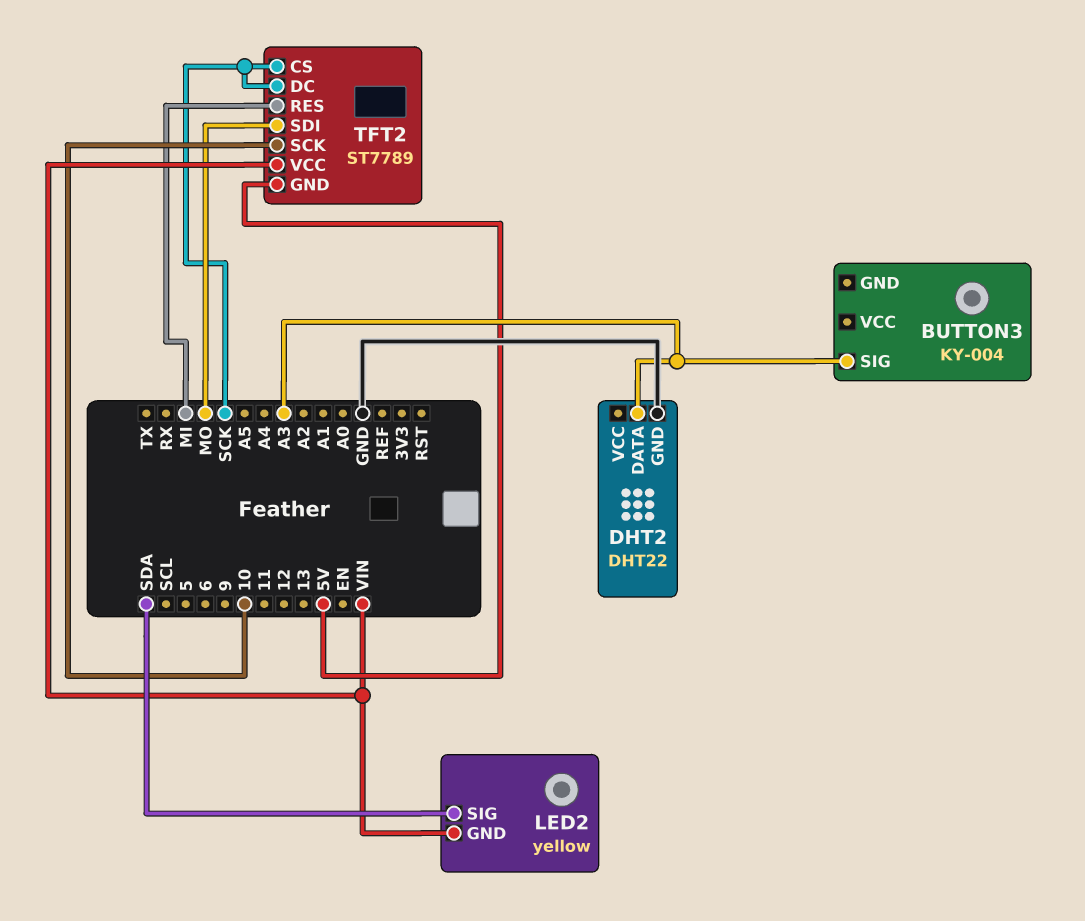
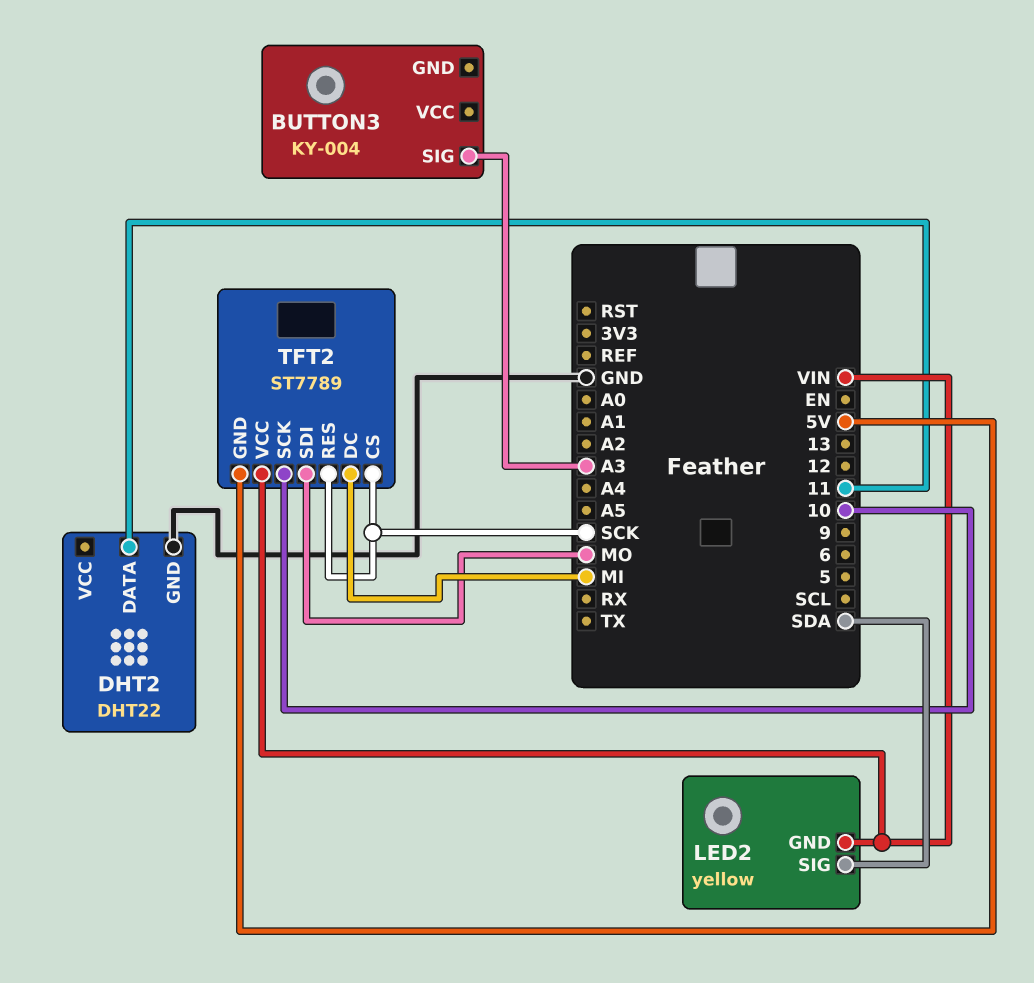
DHT2 pin DATA: A3 -> 11
TFT2 pin DC: SCK -> MI
TFT2 pin RES: MI -> SCK

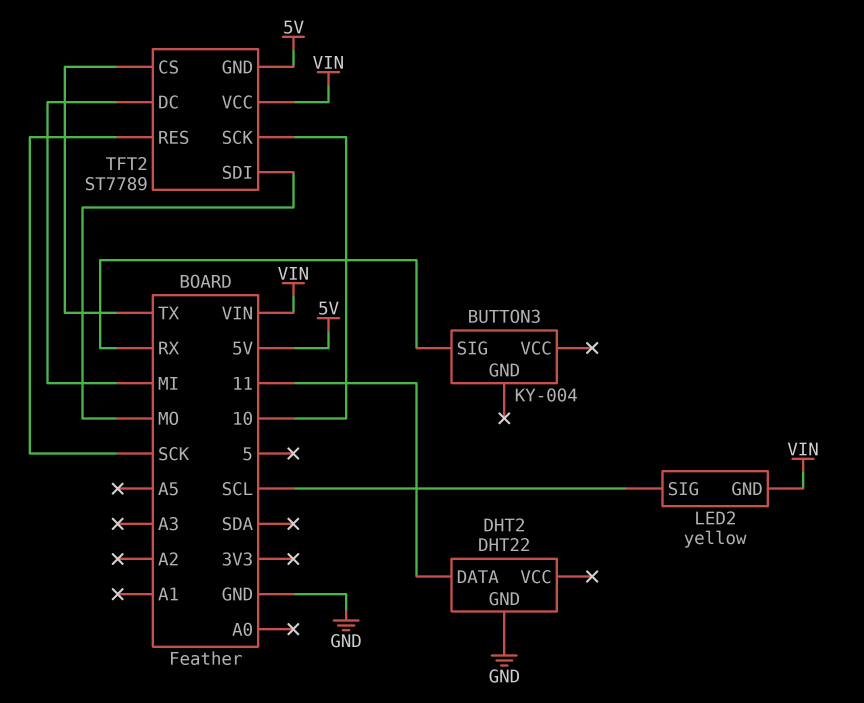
BUTTON3 pin SIG: A3 -> RX
LED2 pin SIG: SDA -> SCL
TFT2 pin CS: SCK -> TX

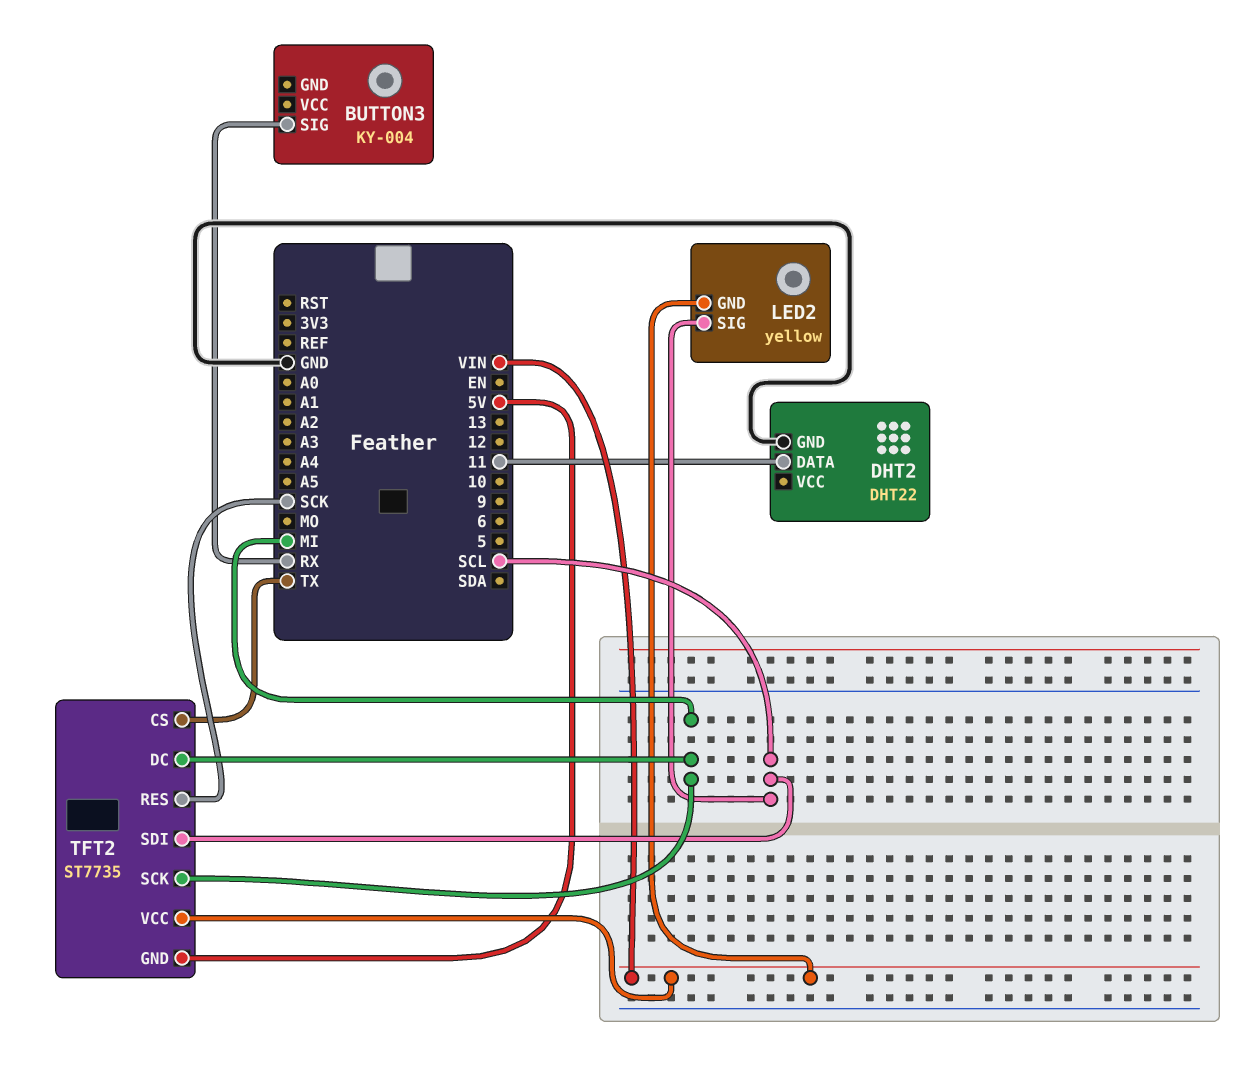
TFT2: ST7789 -> ST7735
TFT2 pin SCK: 10 -> MI
TFT2 pin SDI: MO -> SCL

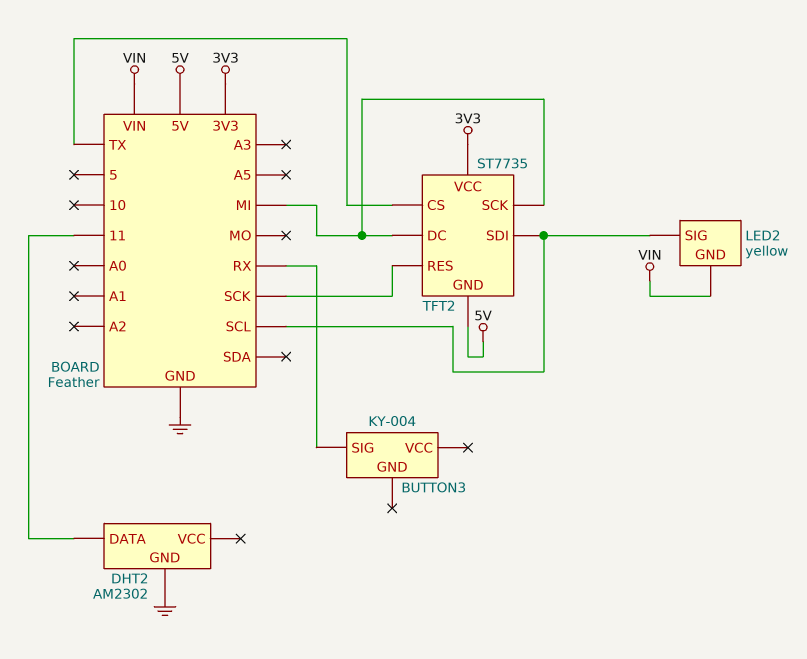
DHT2: DHT22 -> AM2302
TFT2 pin VCC: VIN -> 3V3

